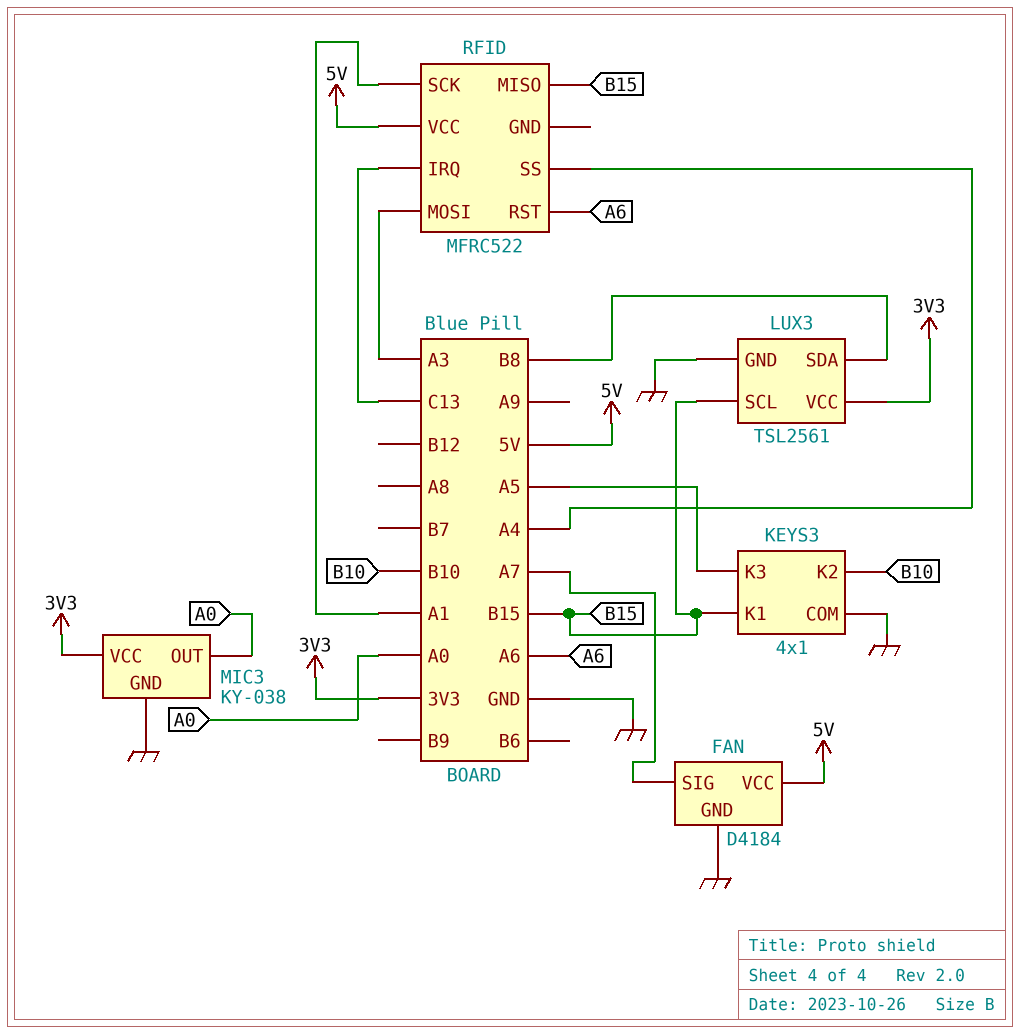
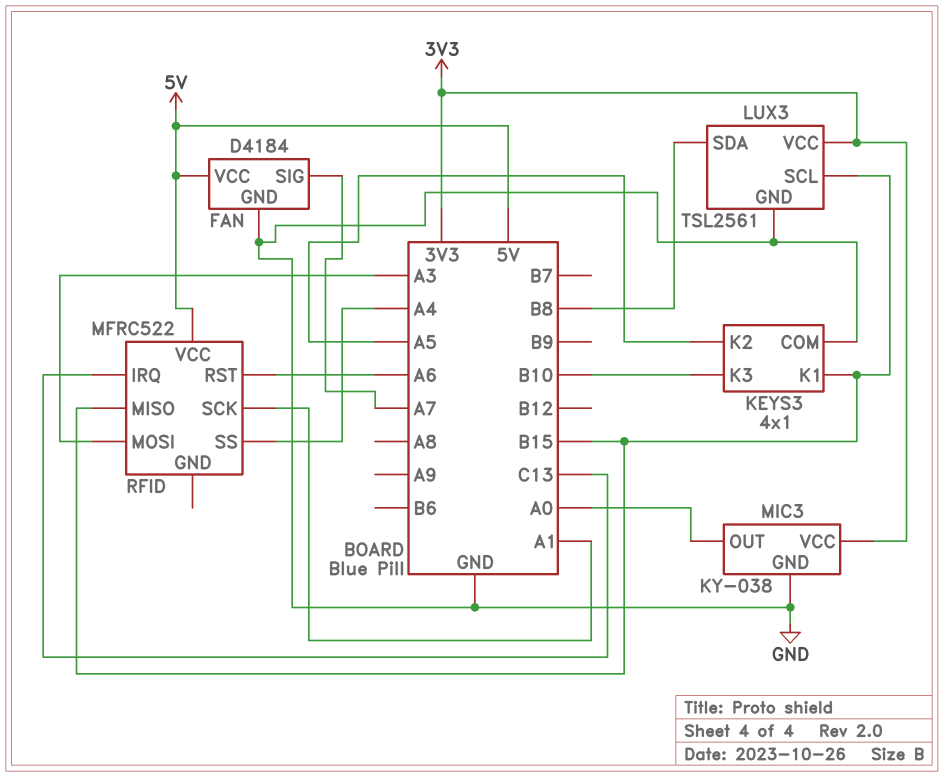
KEYS3 pin K2: B10 -> A5
KEYS3 pin K3: A5 -> B10

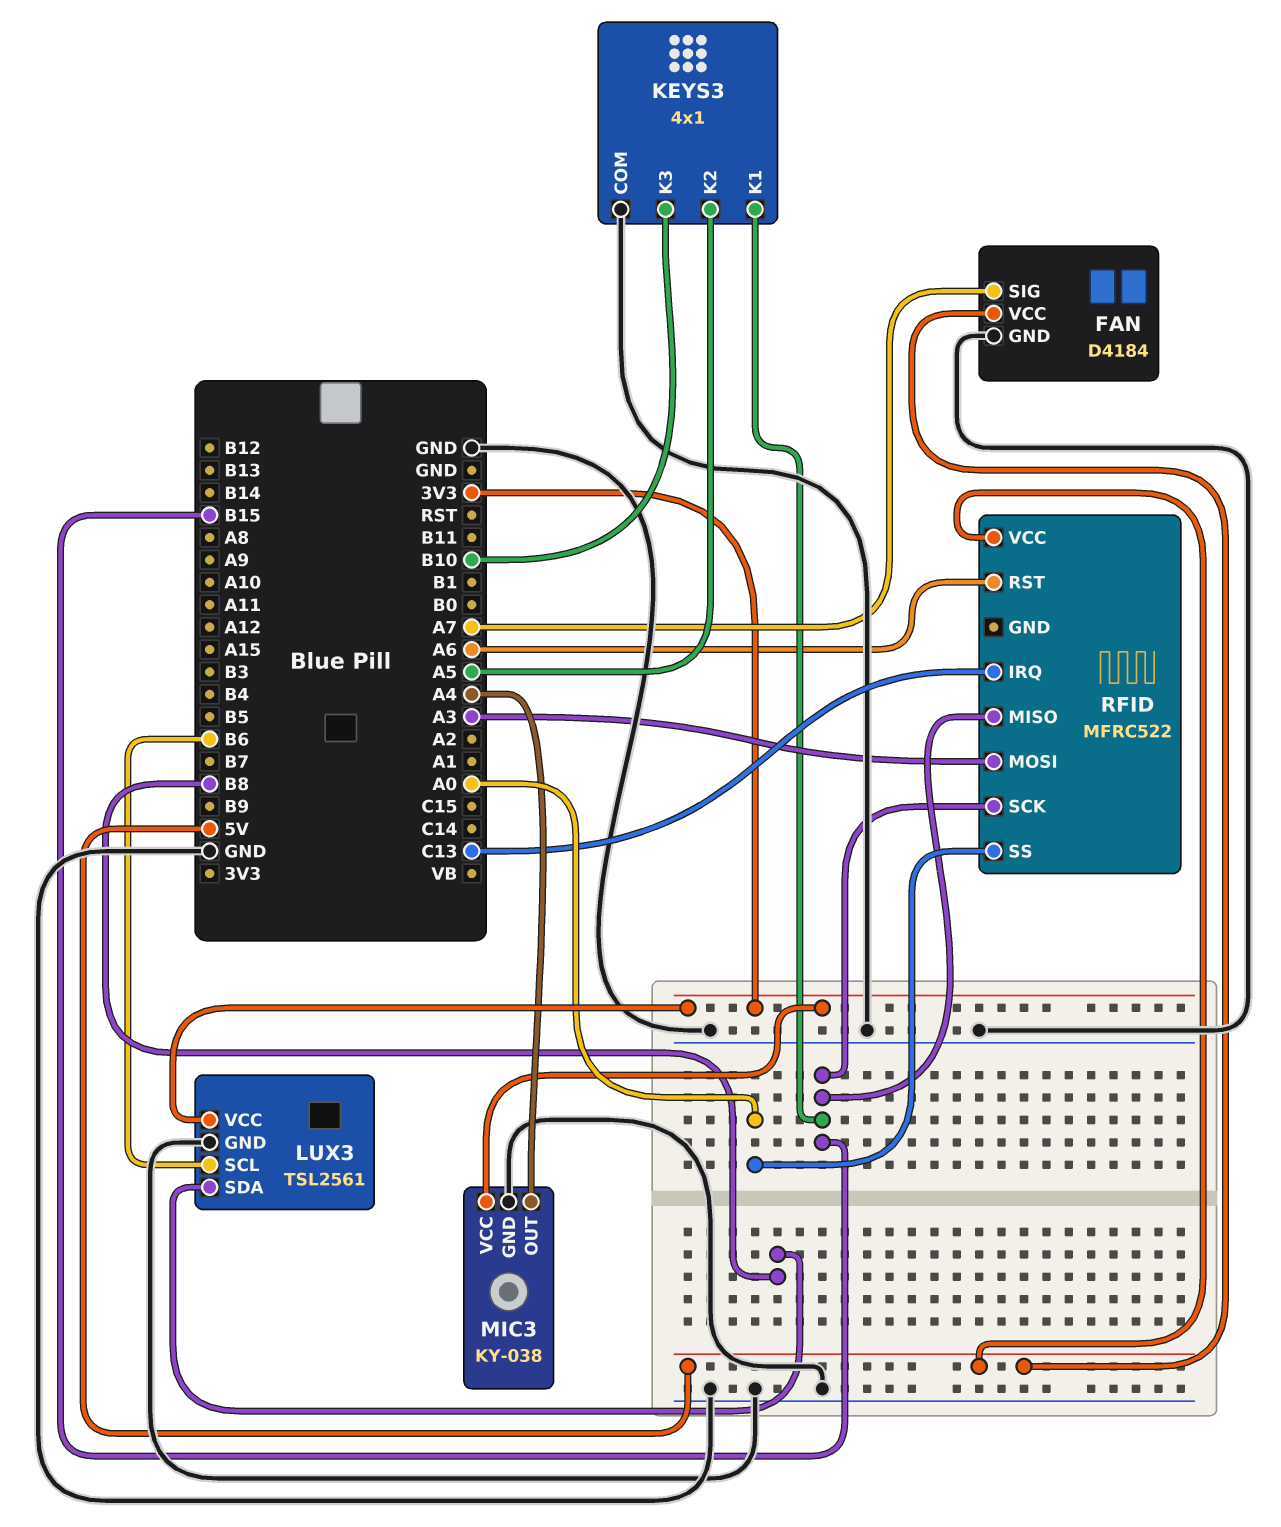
LUX3 pin SCL: B15 -> B6
MIC3 pin OUT: A0 -> A4
RFID pin SCK: A1 -> B15
RFID pin SS: A4 -> A0

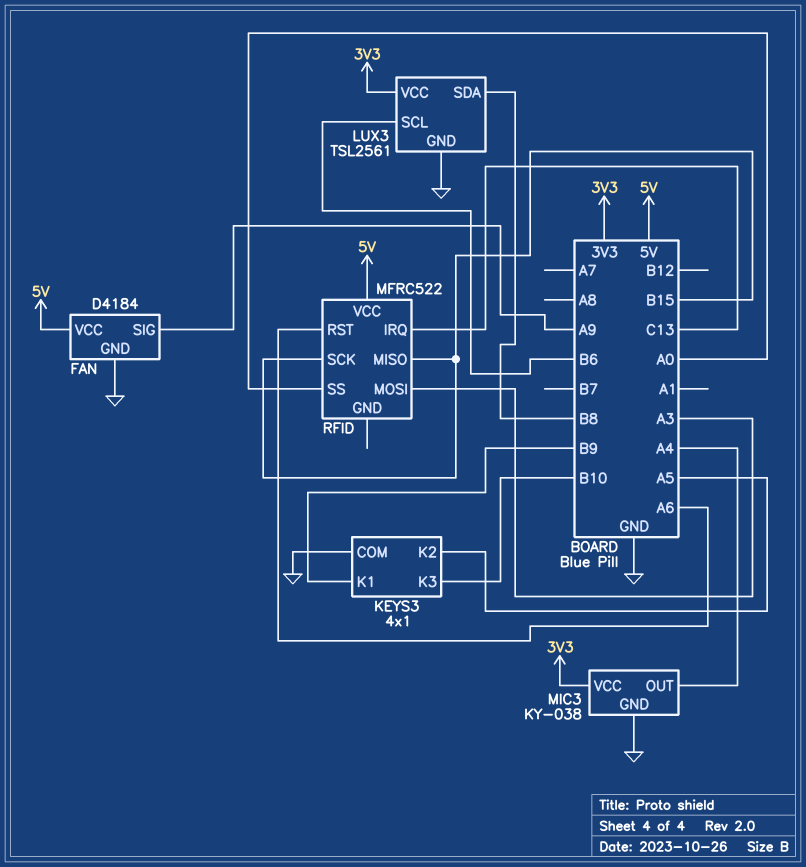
FAN pin SIG: A7 -> A9
KEYS3 pin K1: B15 -> B9

